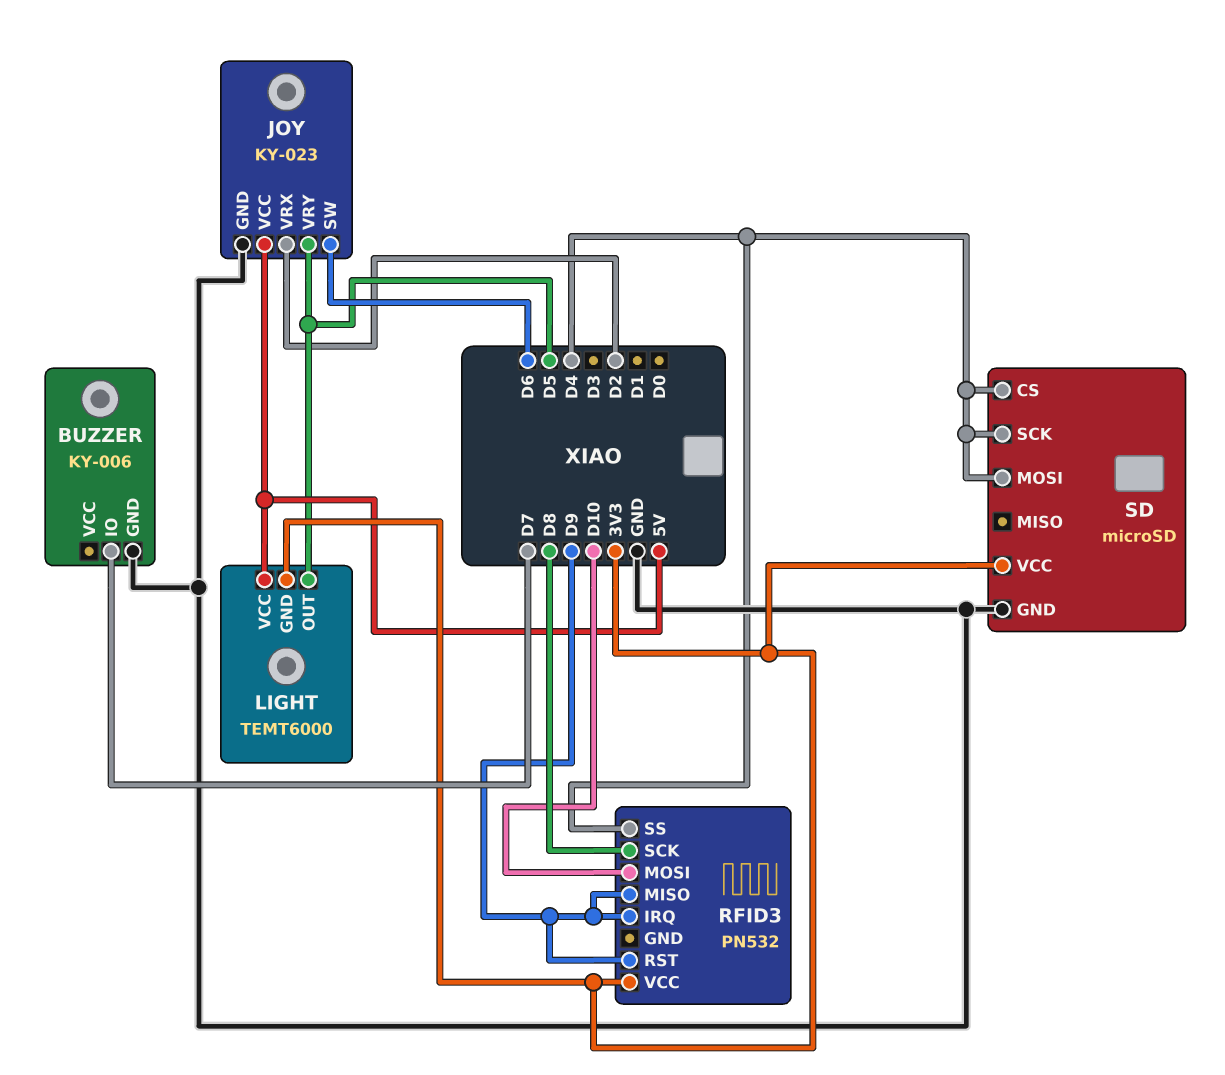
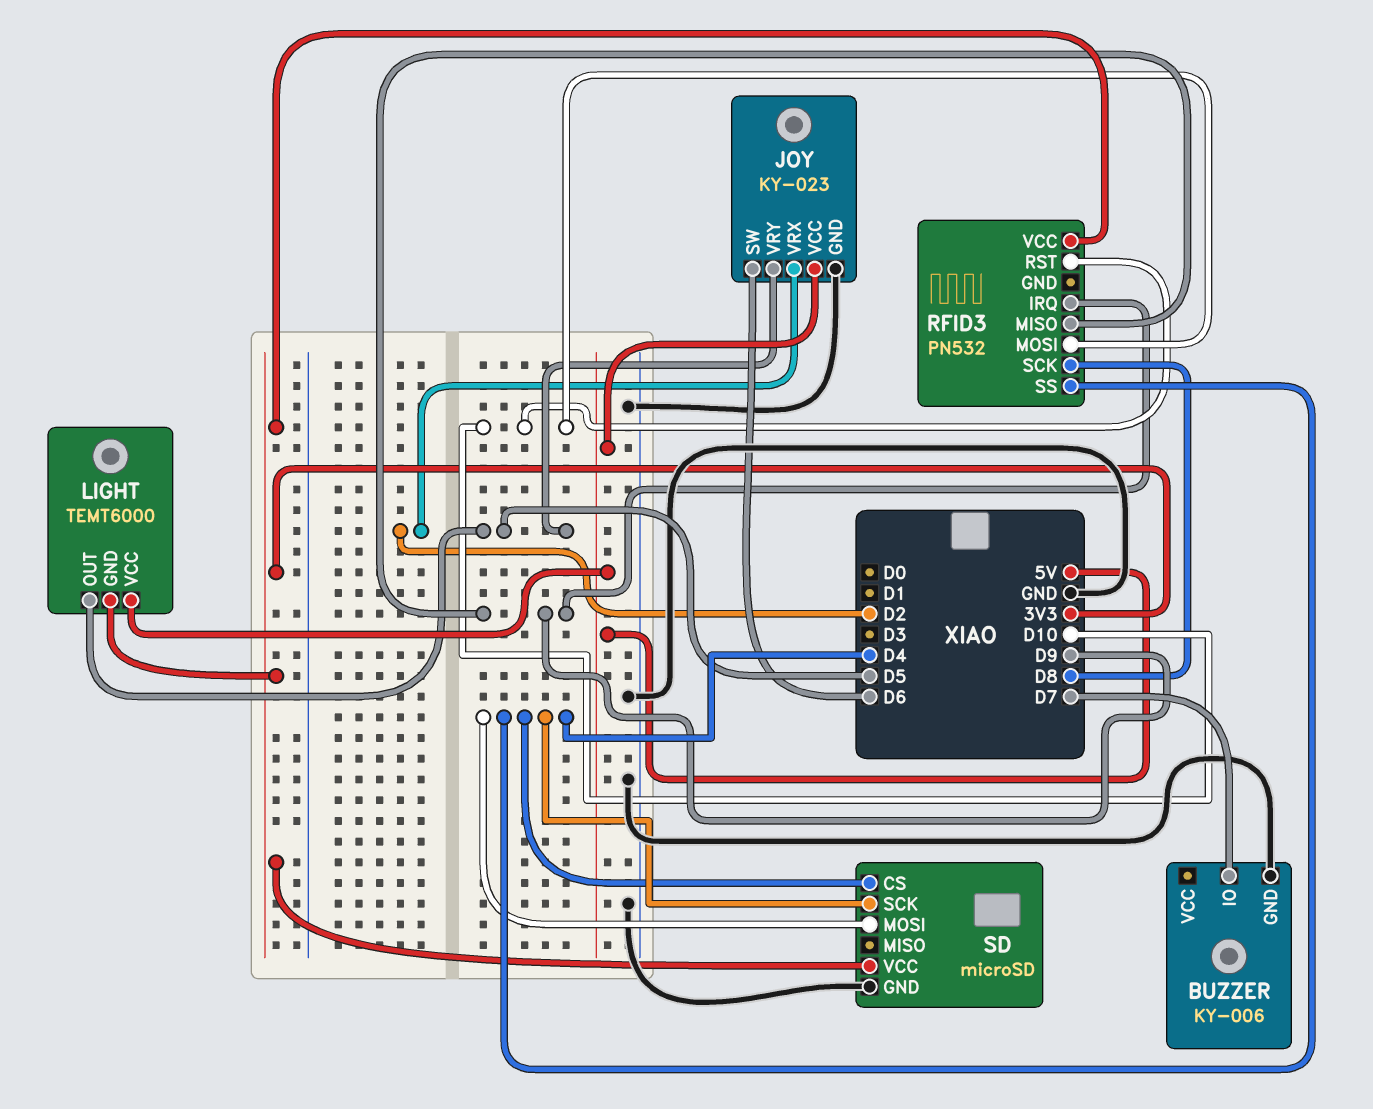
RFID3 pin RST: D9 -> D10

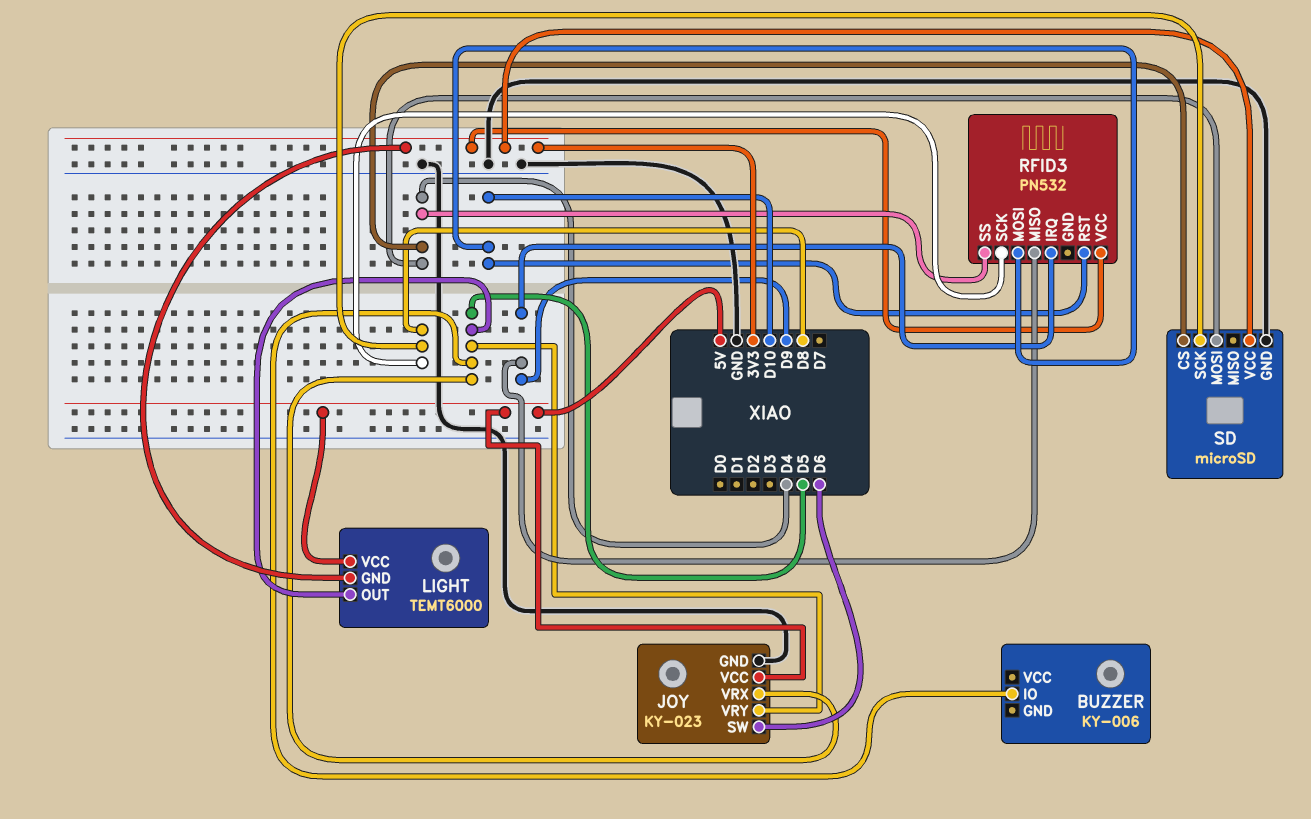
BUZZER pin GND: GND -> none
BUZZER pin IO: D7 -> D5
JOY pin VRX: D2 -> D5
SD pin SCK: D4 -> D8

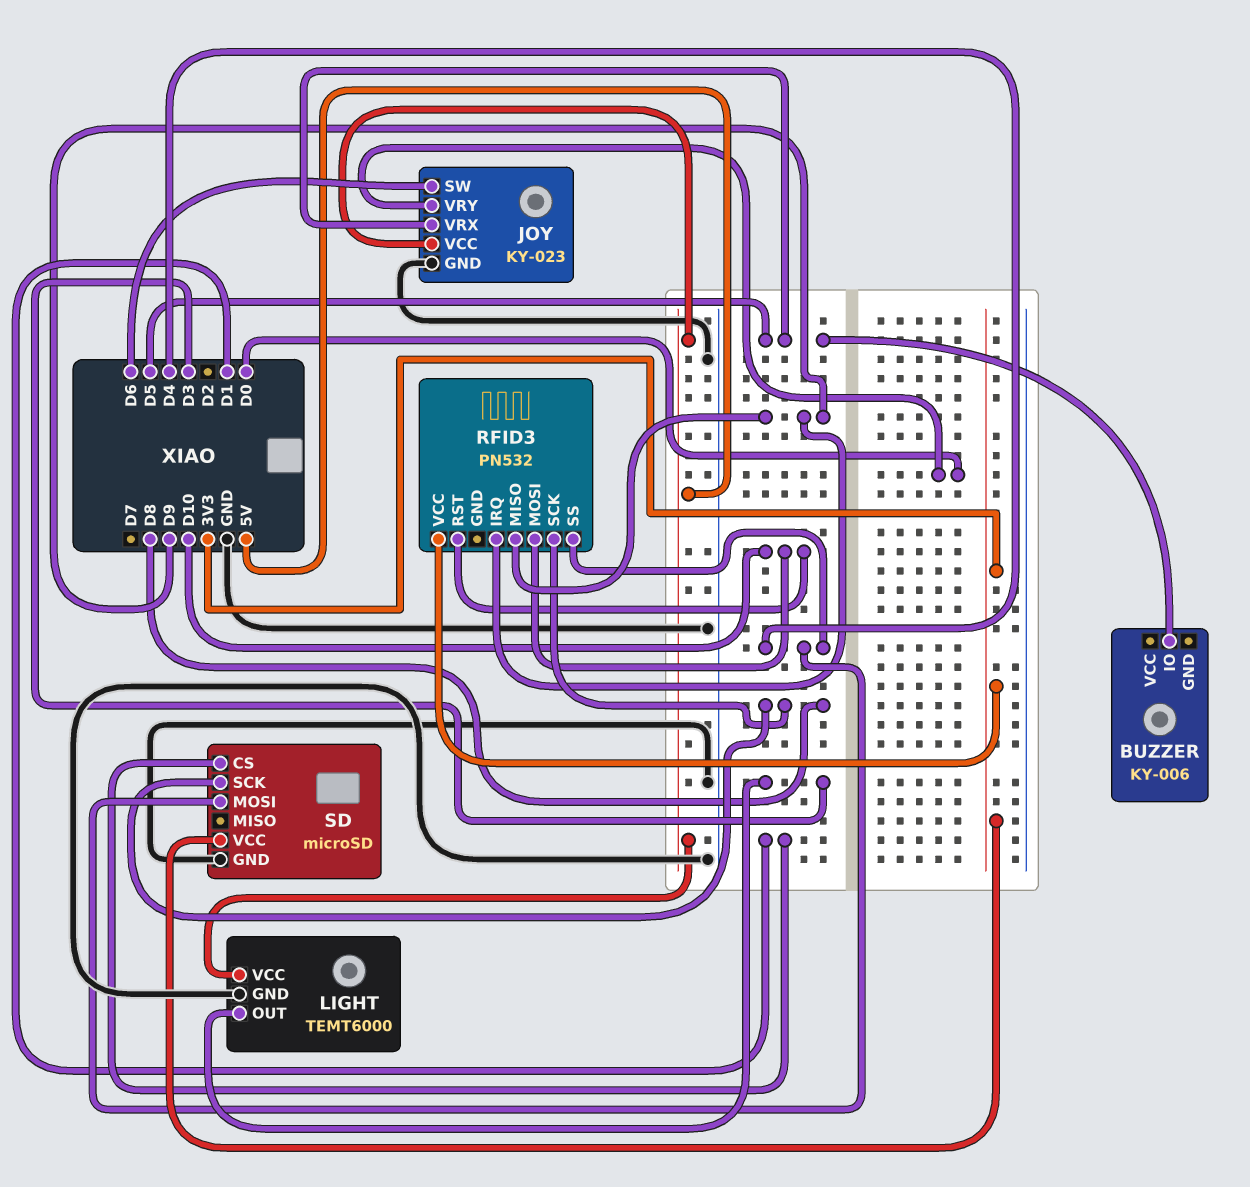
JOY pin VRY: D5 -> D0
LIGHT pin GND: 3V3 -> GND
LIGHT pin OUT: D5 -> D3
SD pin CS: D4 -> D1

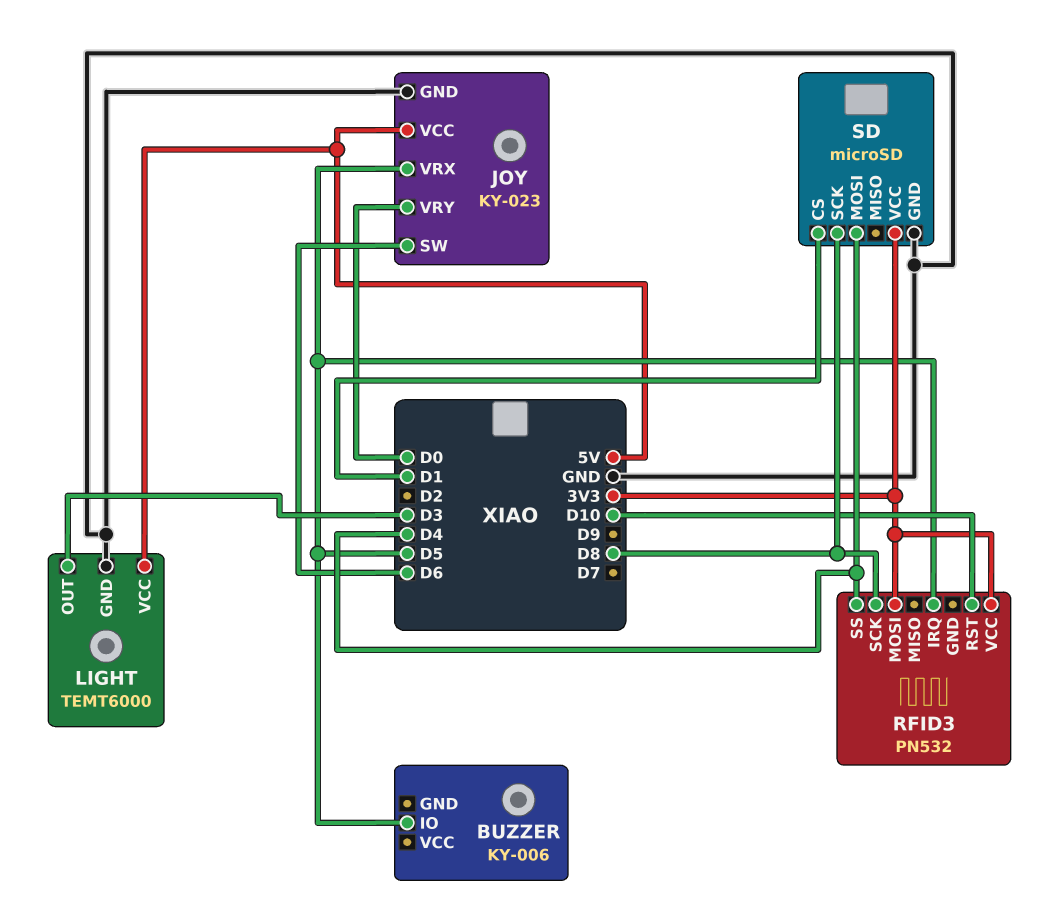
RFID3 pin IRQ: D9 -> D5
RFID3 pin MISO: D9 -> none
RFID3 pin MOSI: D10 -> 3V3

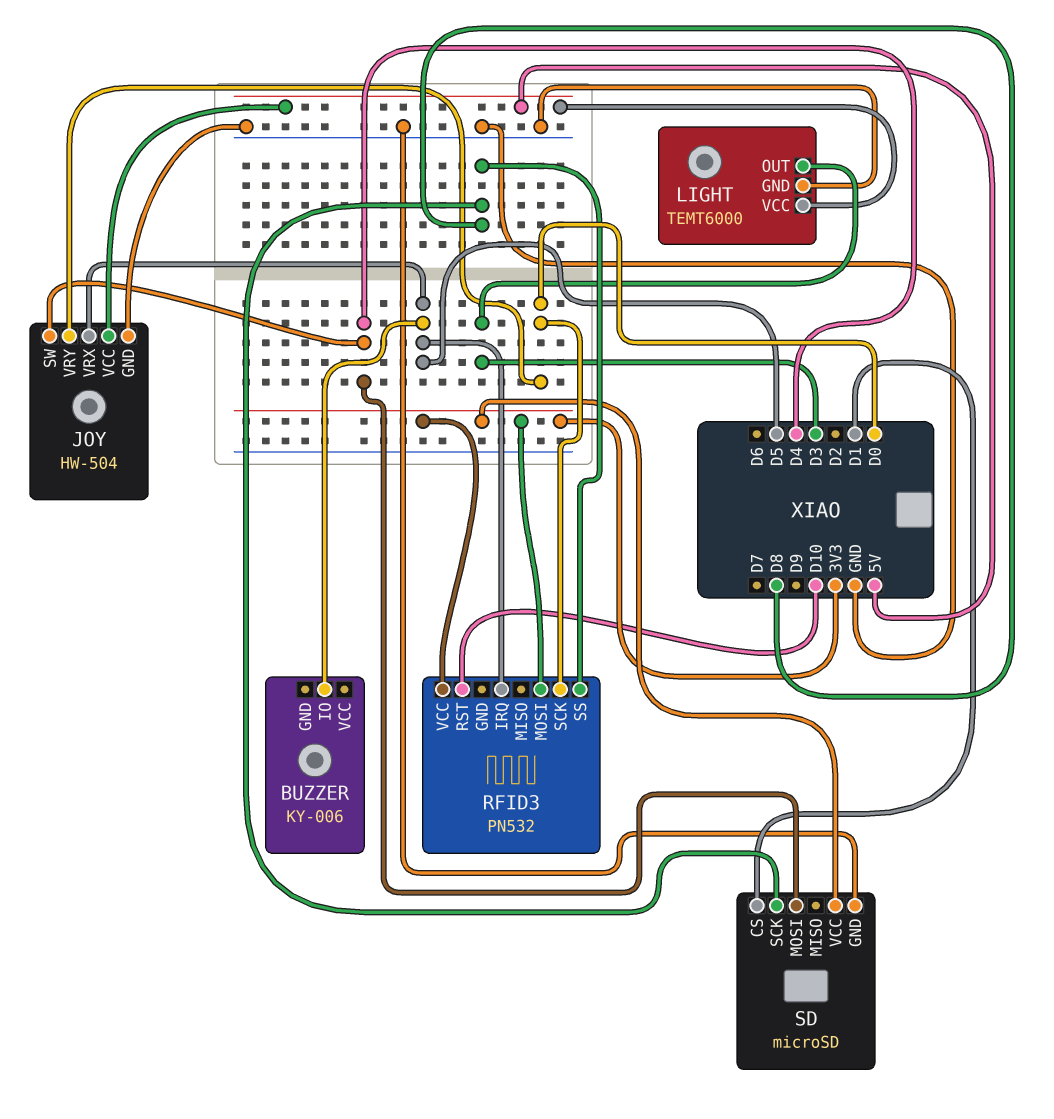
JOY: KY-023 -> HW-504
JOY pin SW: D6 -> D4
RFID3 pin SCK: D8 -> D0
RFID3 pin SS: D4 -> D8

